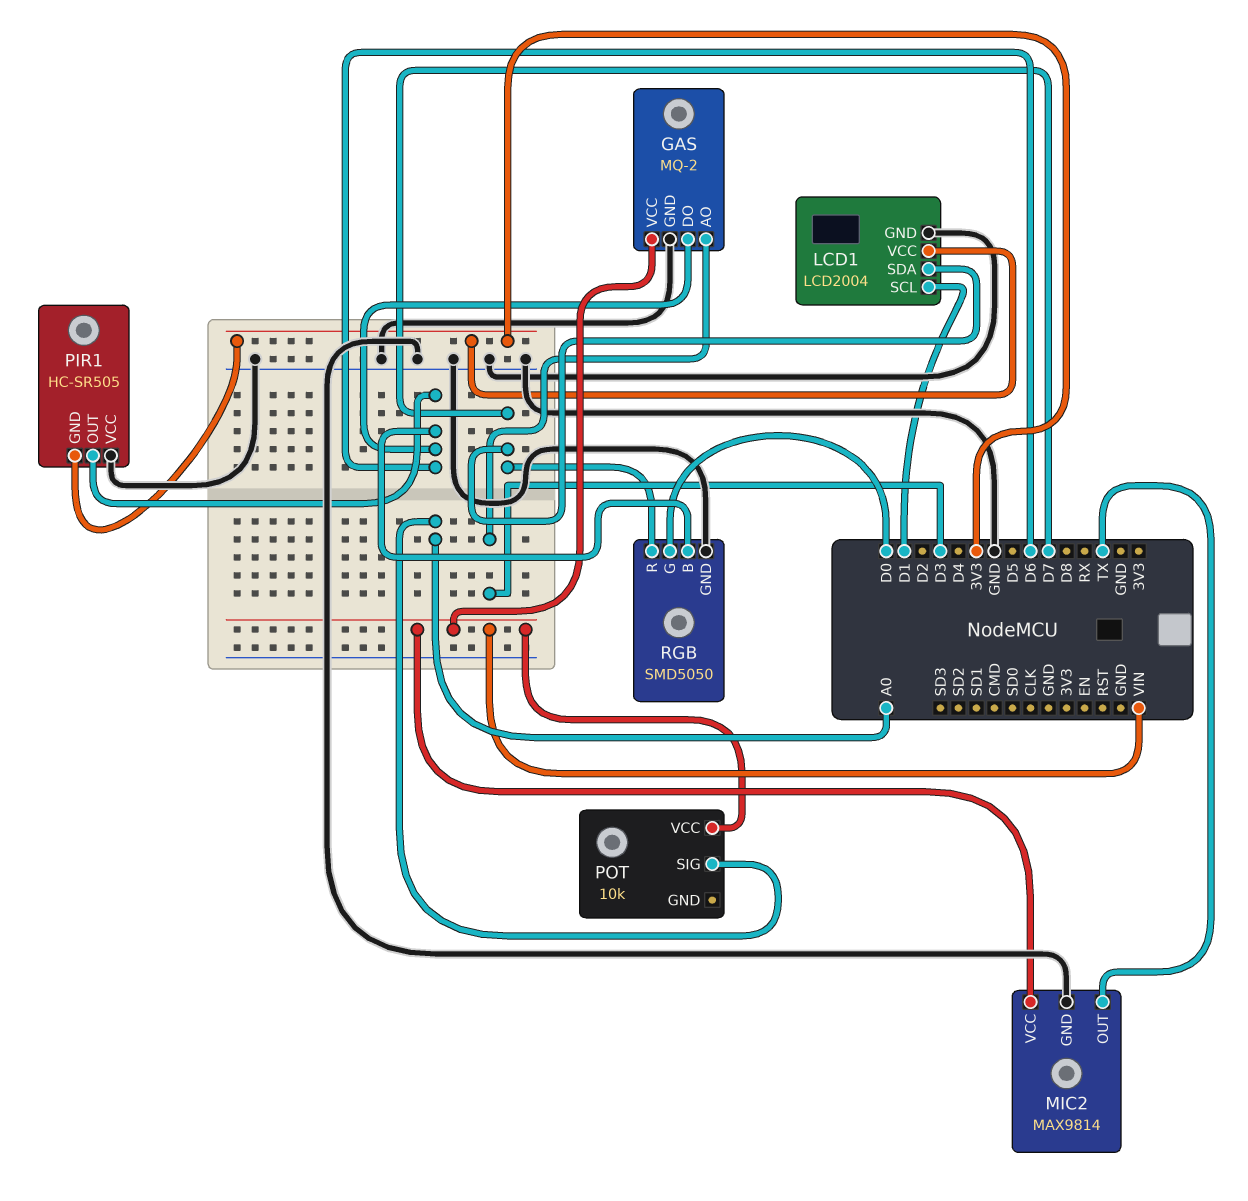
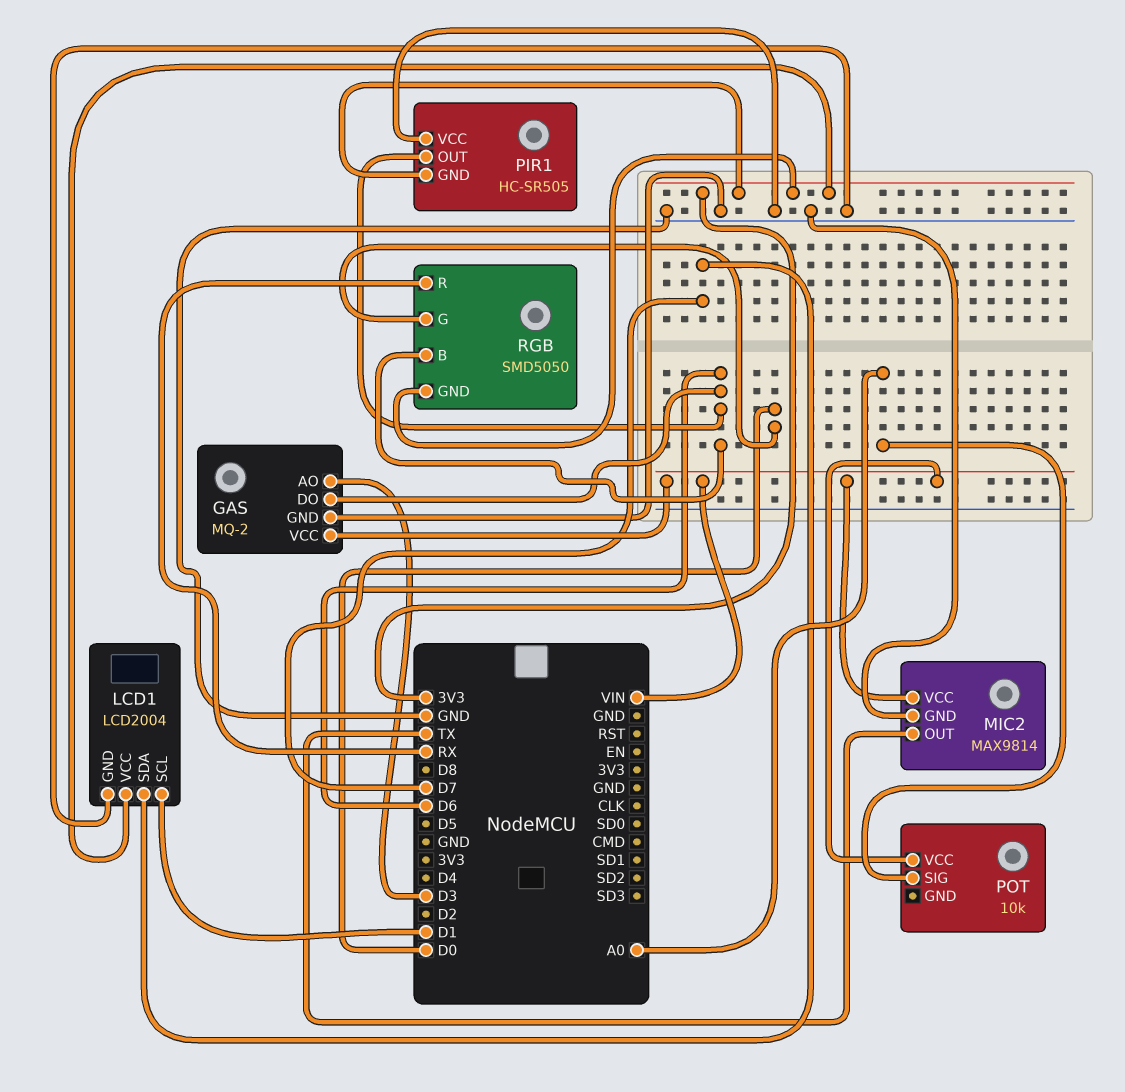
RGB pin GND: GND -> 3V3
RGB pin R: D7 -> RX

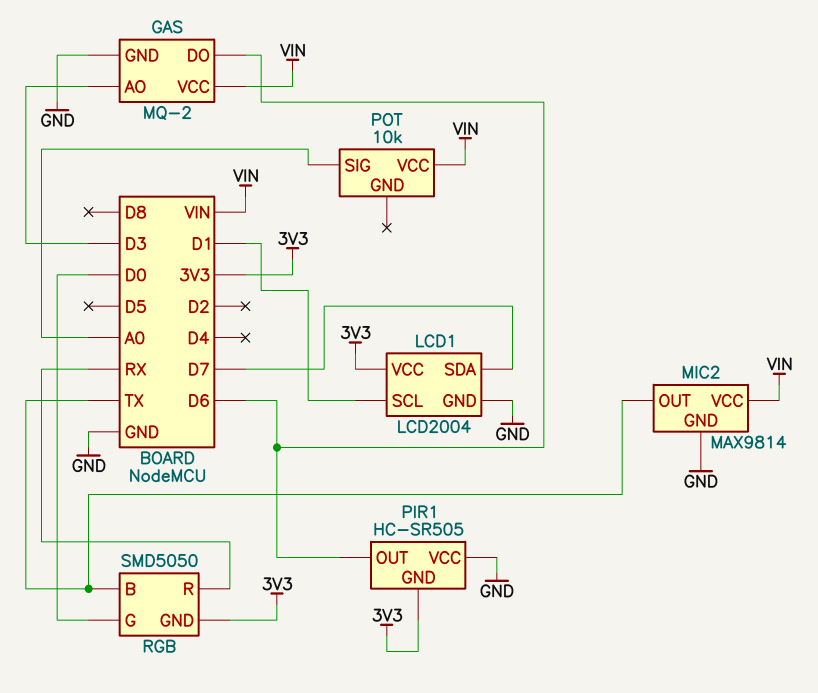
RGB pin B: D6 -> TX

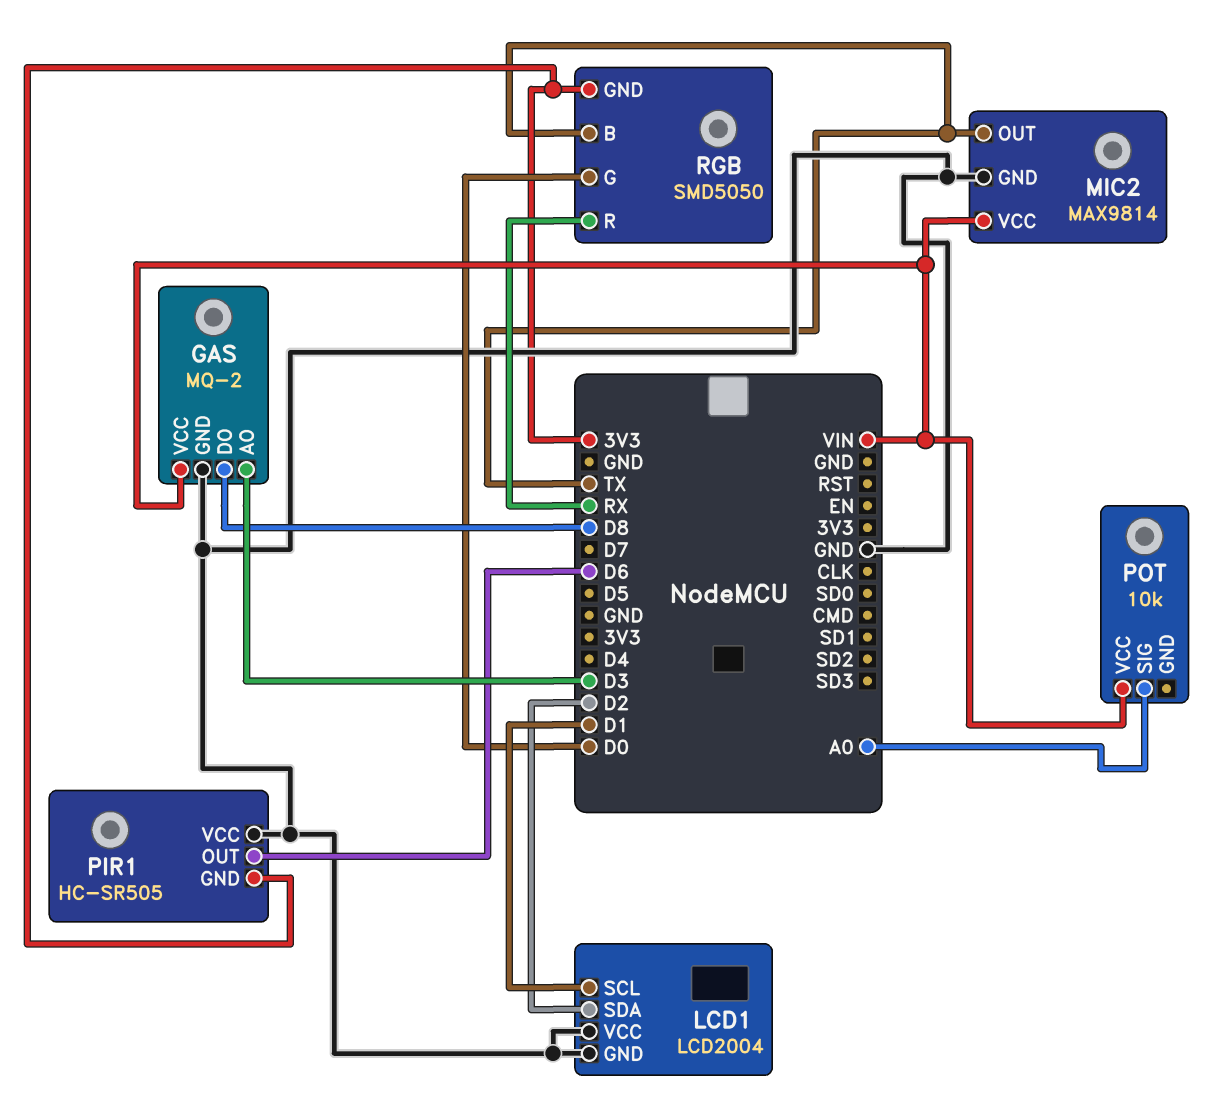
GAS pin DO: D6 -> D8
LCD1 pin SDA: D7 -> D2
LCD1 pin VCC: 3V3 -> GND

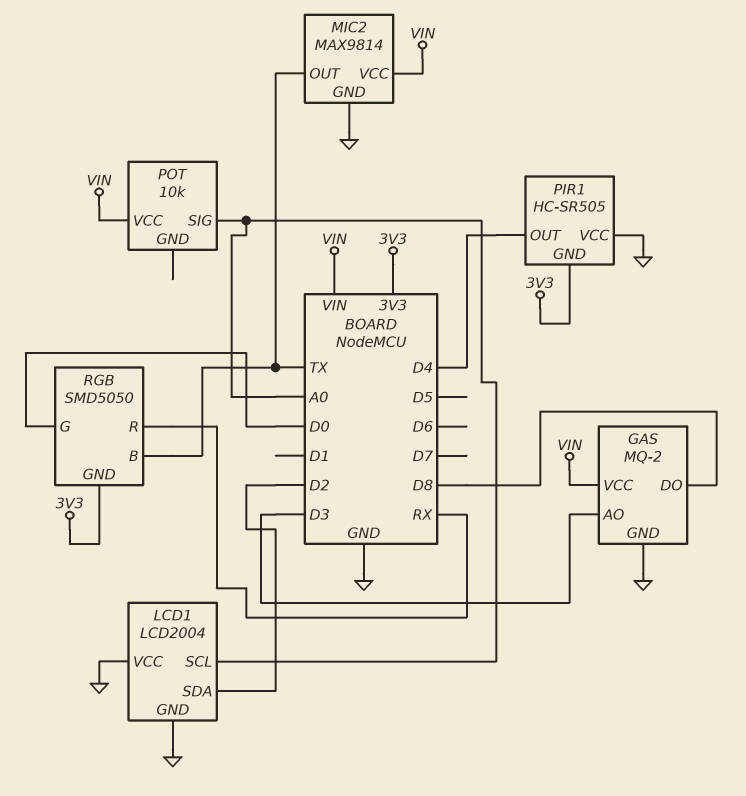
LCD1 pin SCL: D1 -> A0
PIR1 pin OUT: D6 -> D4

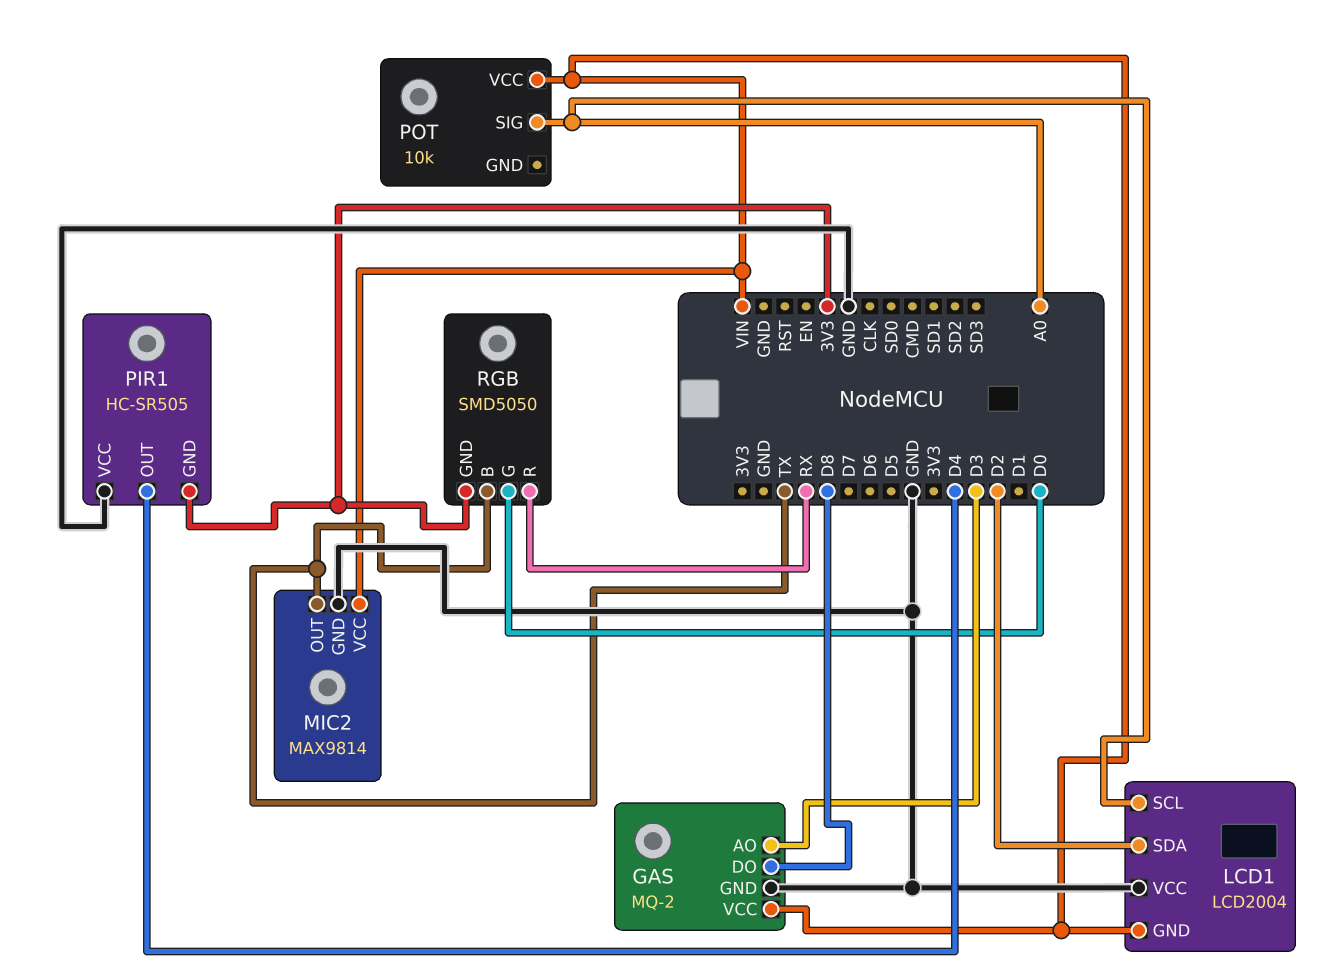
LCD1 pin GND: GND -> VIN

